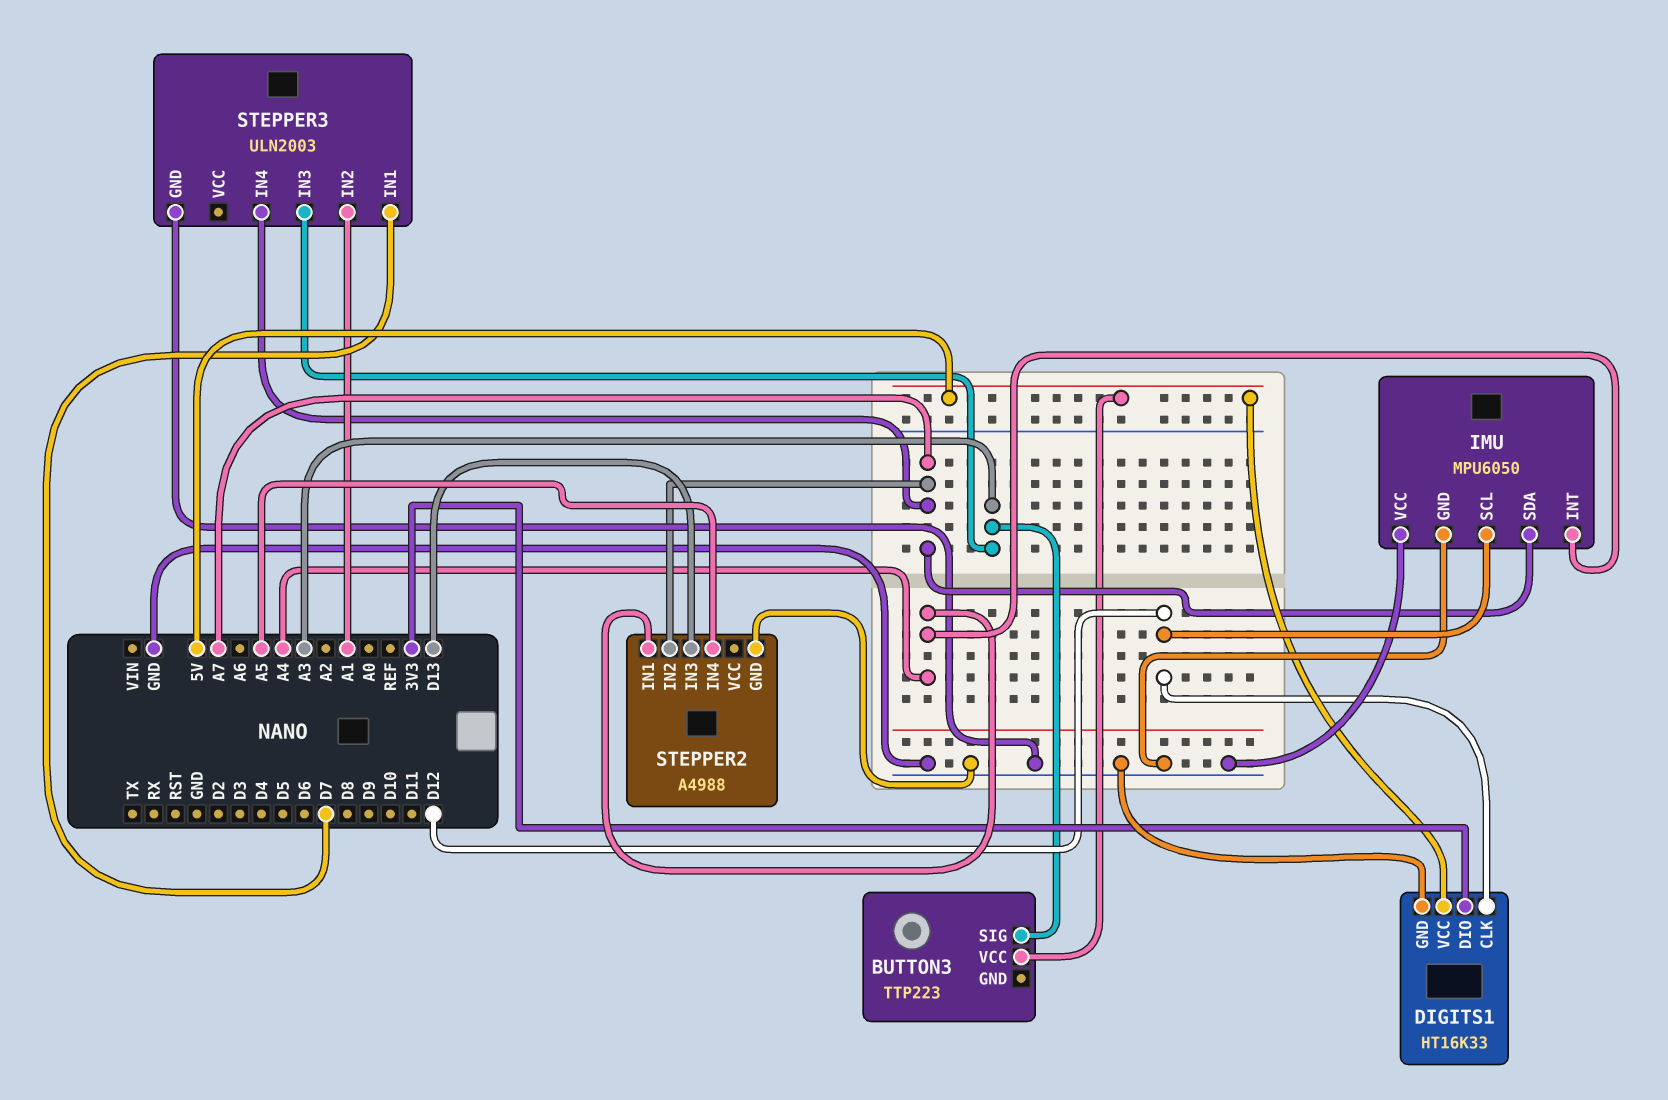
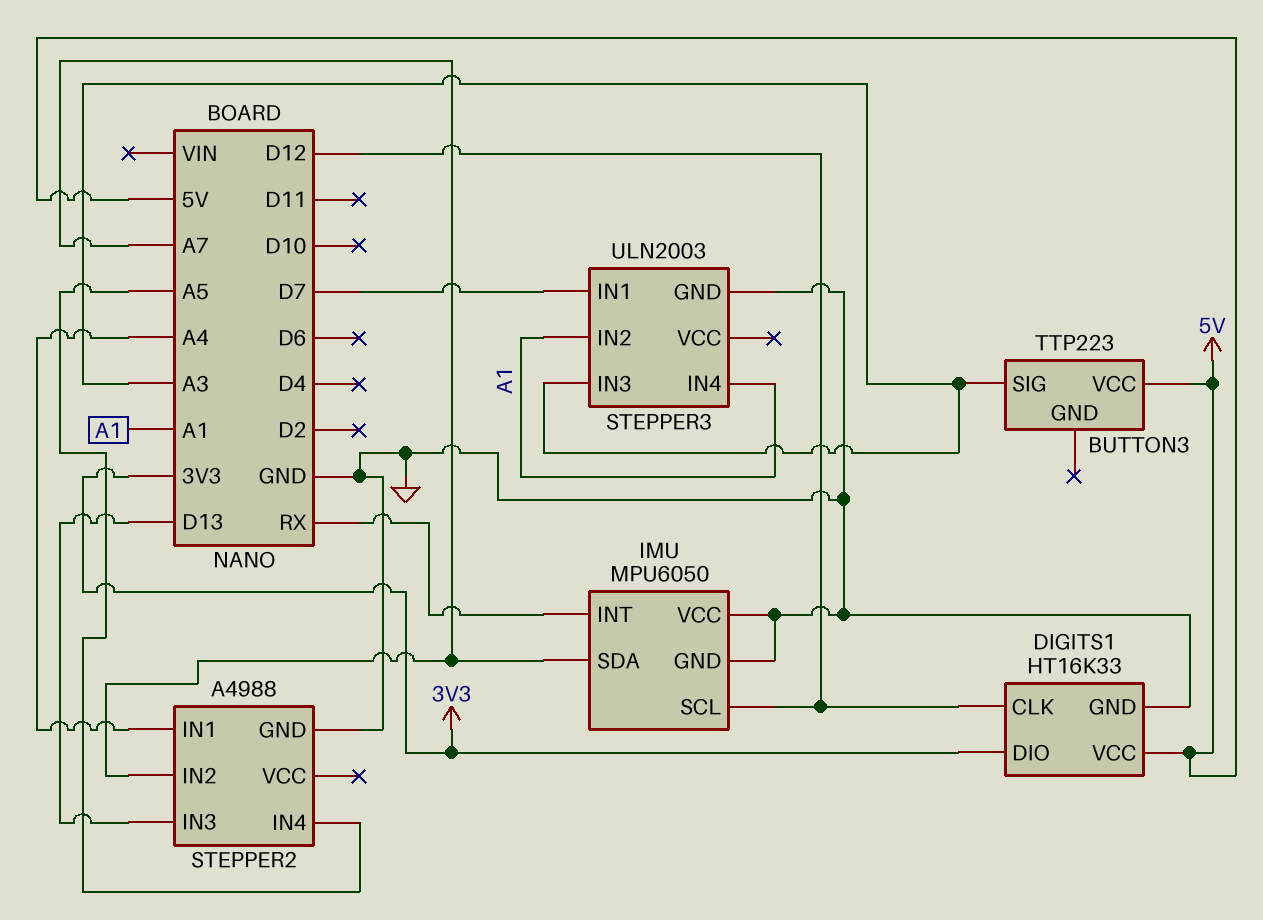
IMU pin INT: A4 -> RX
STEPPER3 pin IN4: A7 -> A1

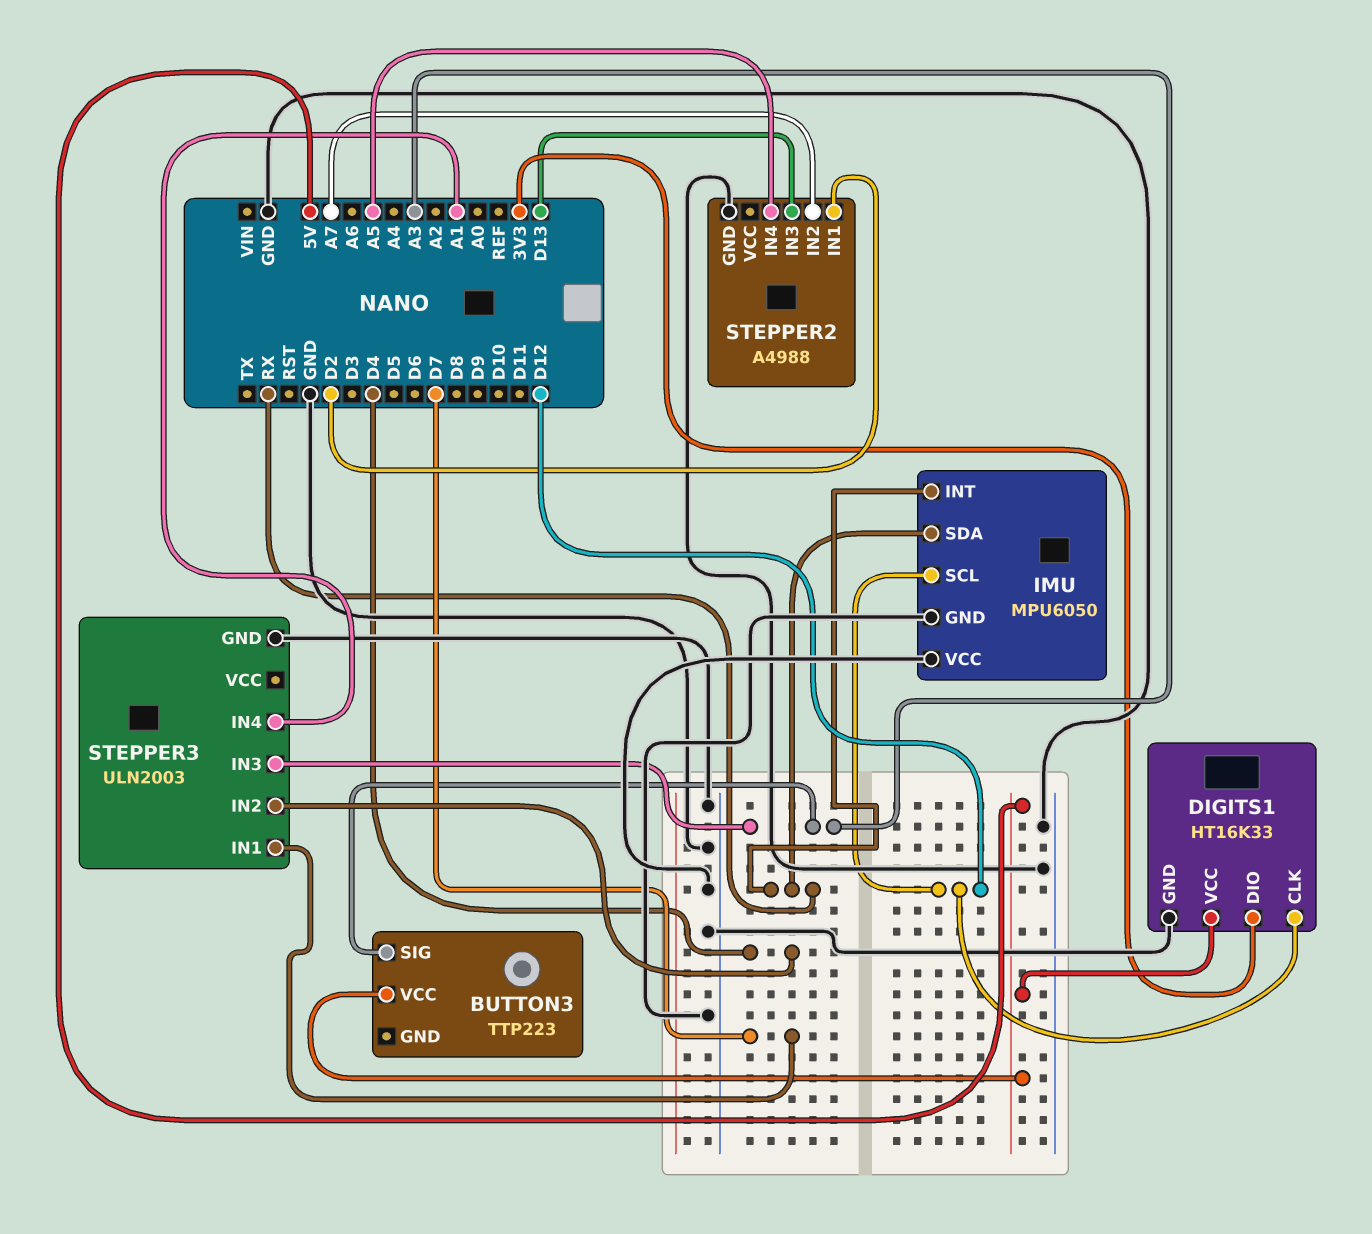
IMU pin SDA: A7 -> RX
STEPPER2 pin IN1: A4 -> D2
STEPPER3 pin IN2: A1 -> D4

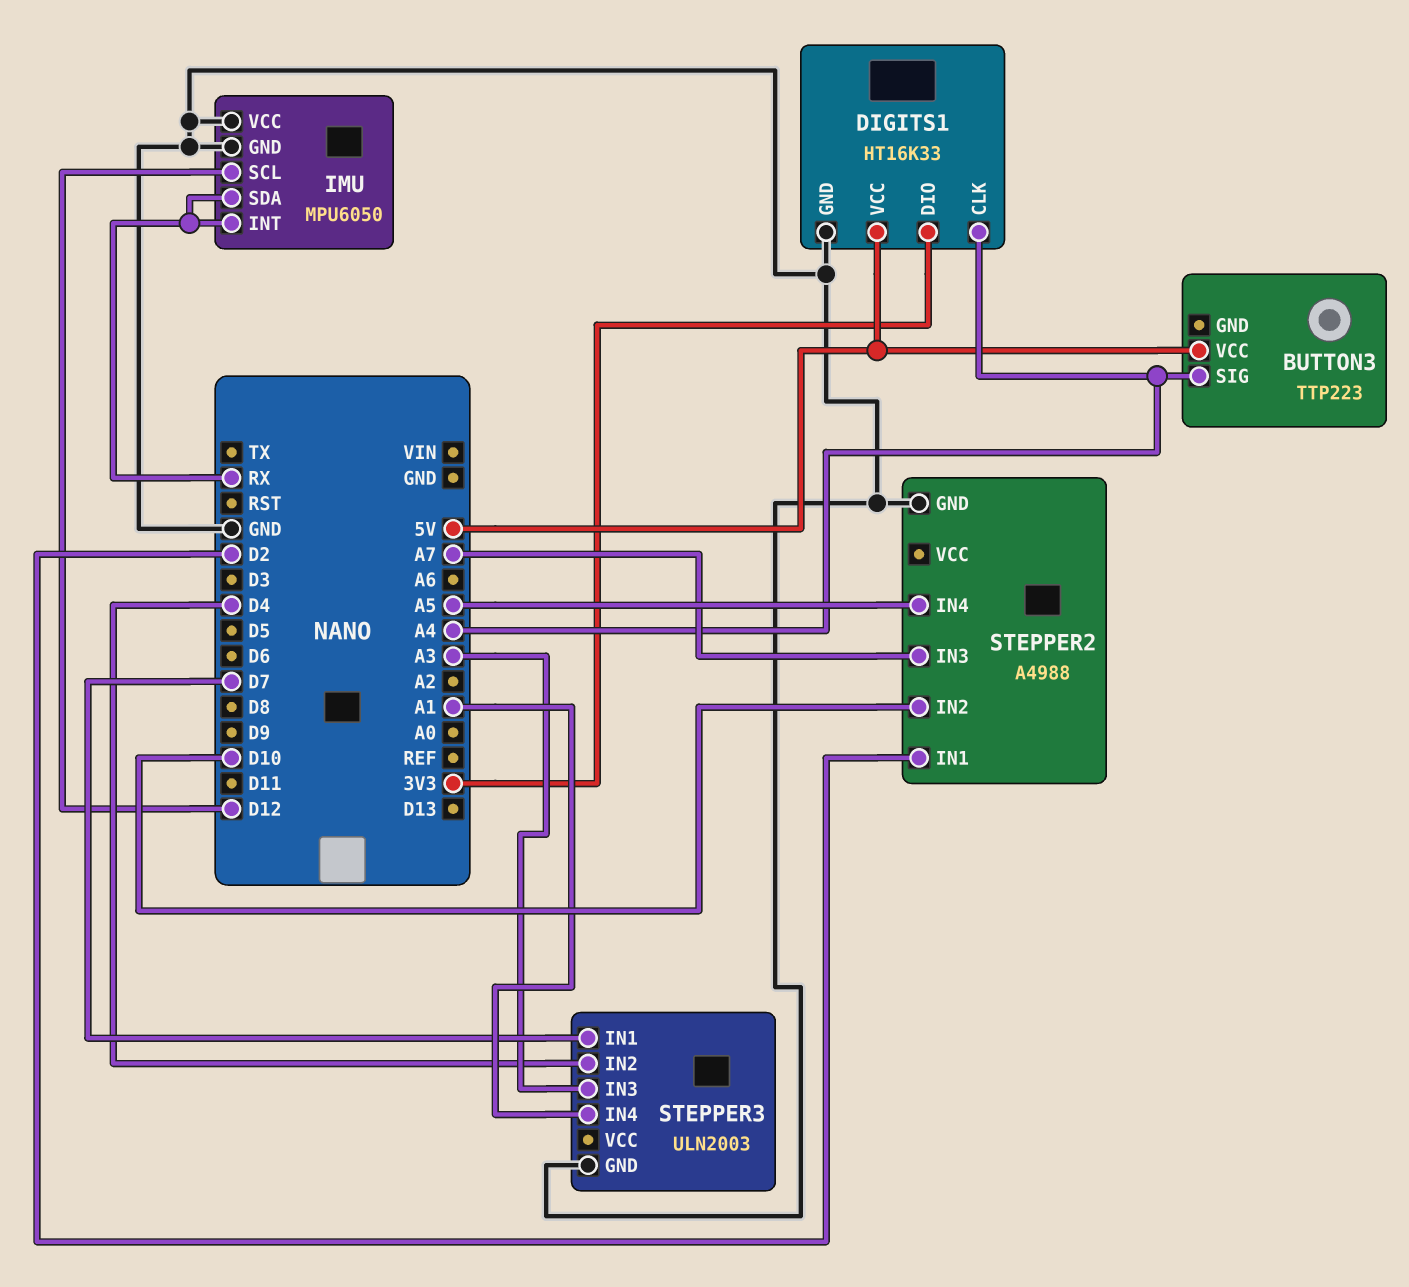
BUTTON3 pin SIG: A3 -> A4
DIGITS1 pin CLK: D12 -> A4
STEPPER2 pin IN2: A7 -> D10
STEPPER2 pin IN3: D13 -> A7

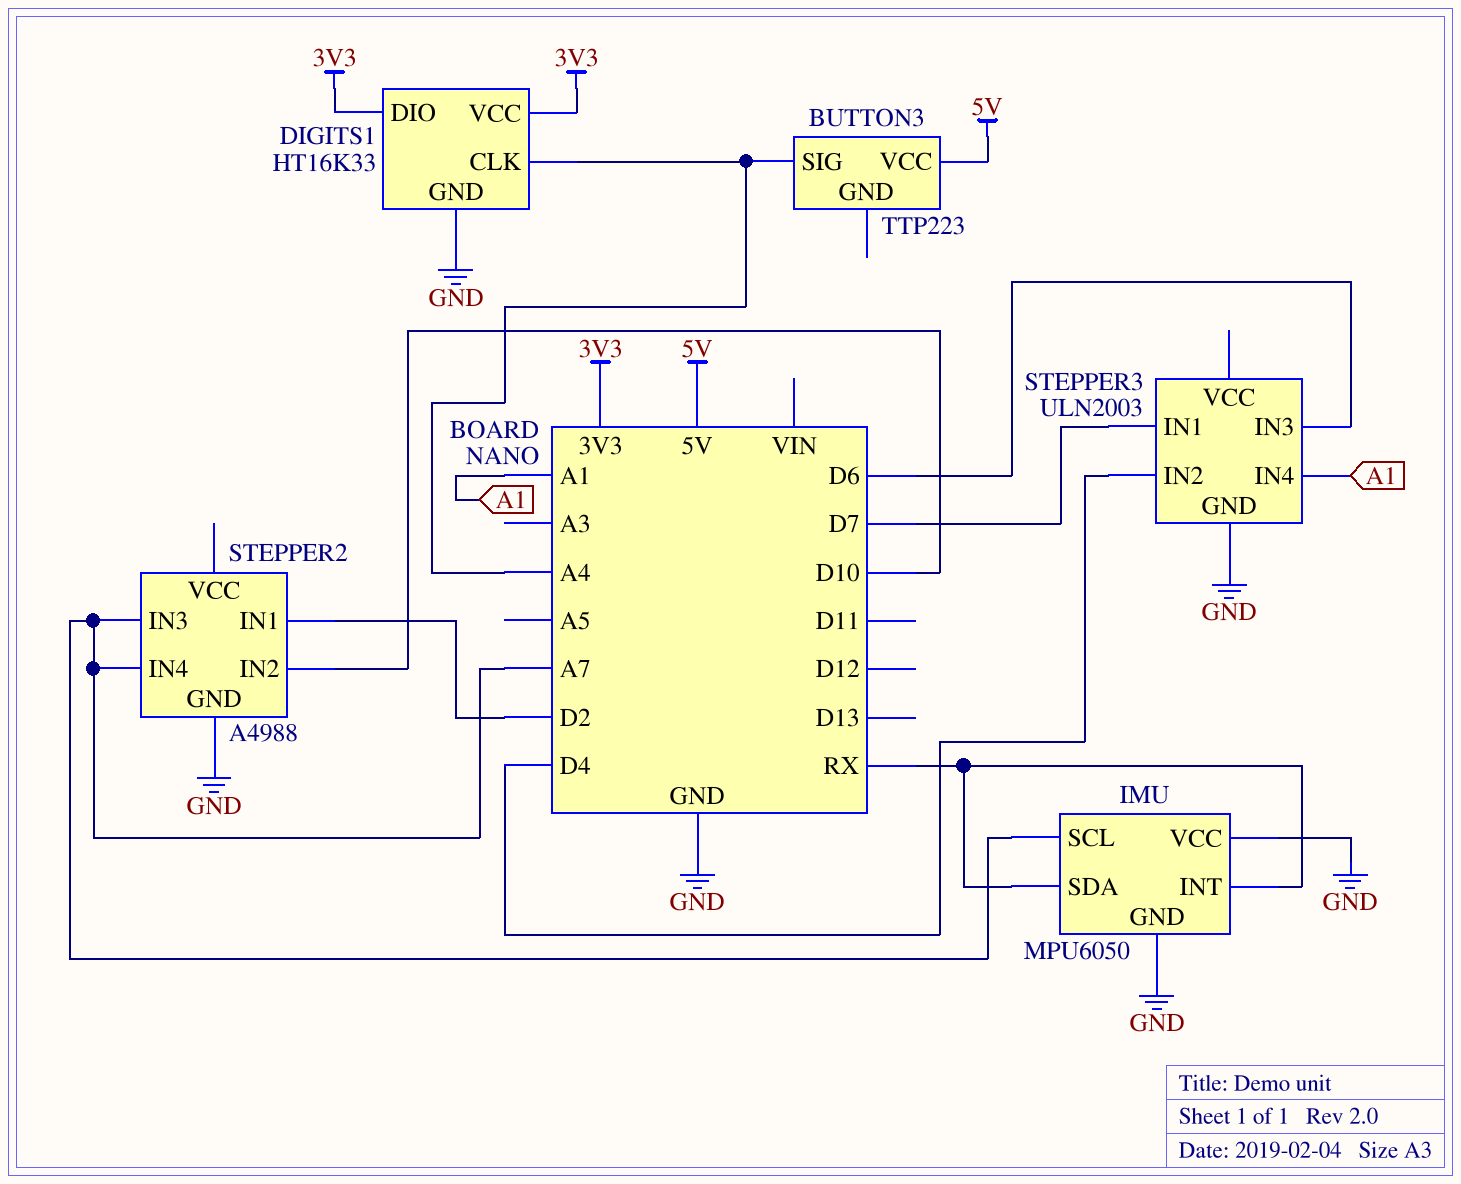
DIGITS1 pin VCC: 5V -> 3V3
IMU pin SCL: D12 -> A7
STEPPER2 pin IN4: A5 -> A7
STEPPER3 pin IN3: A3 -> D6

